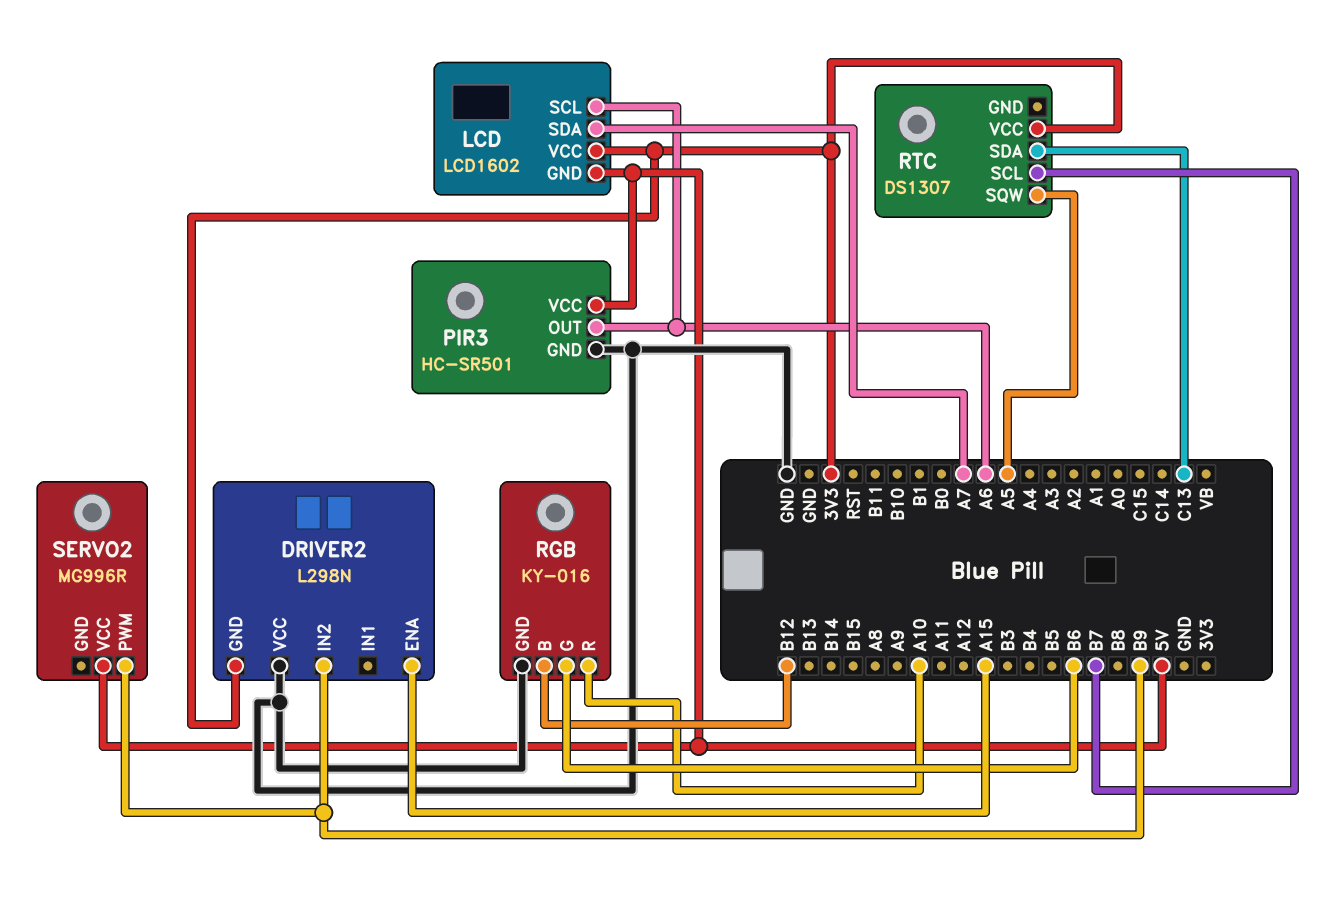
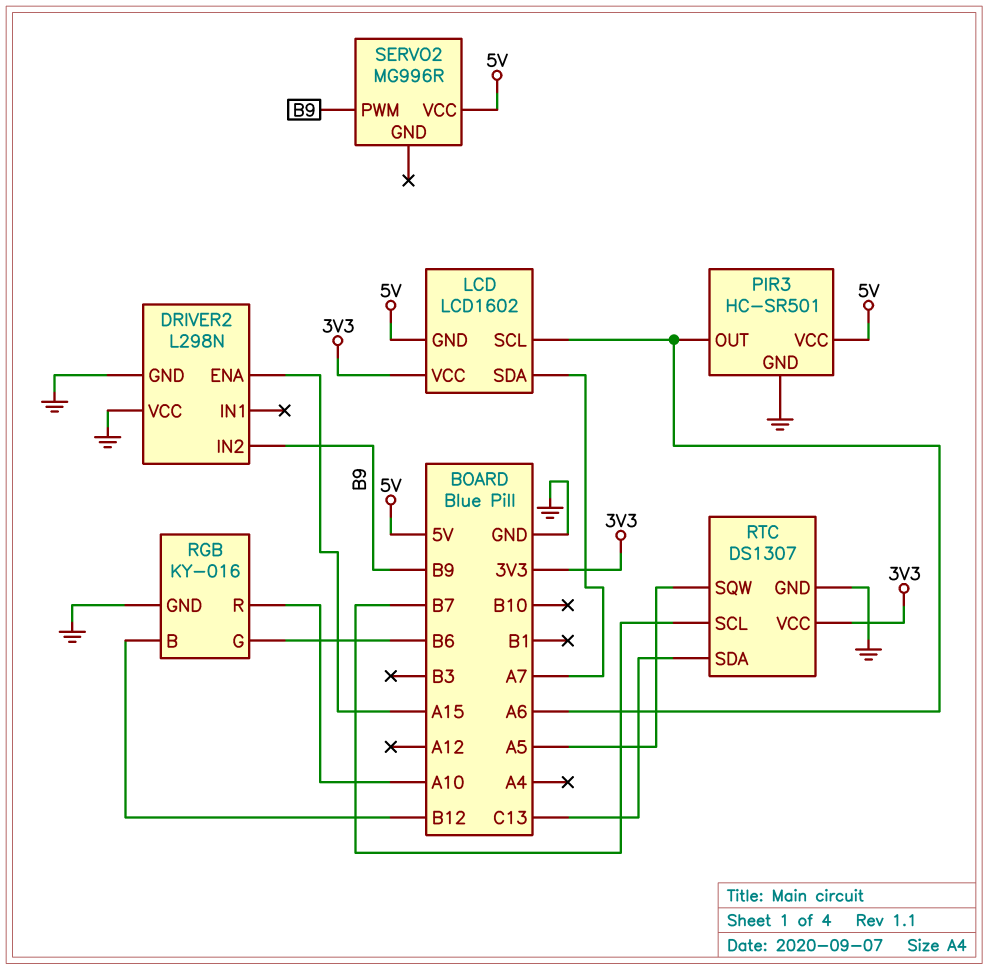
DRIVER2 pin GND: 3V3 -> GND
RTC pin GND: none -> GND

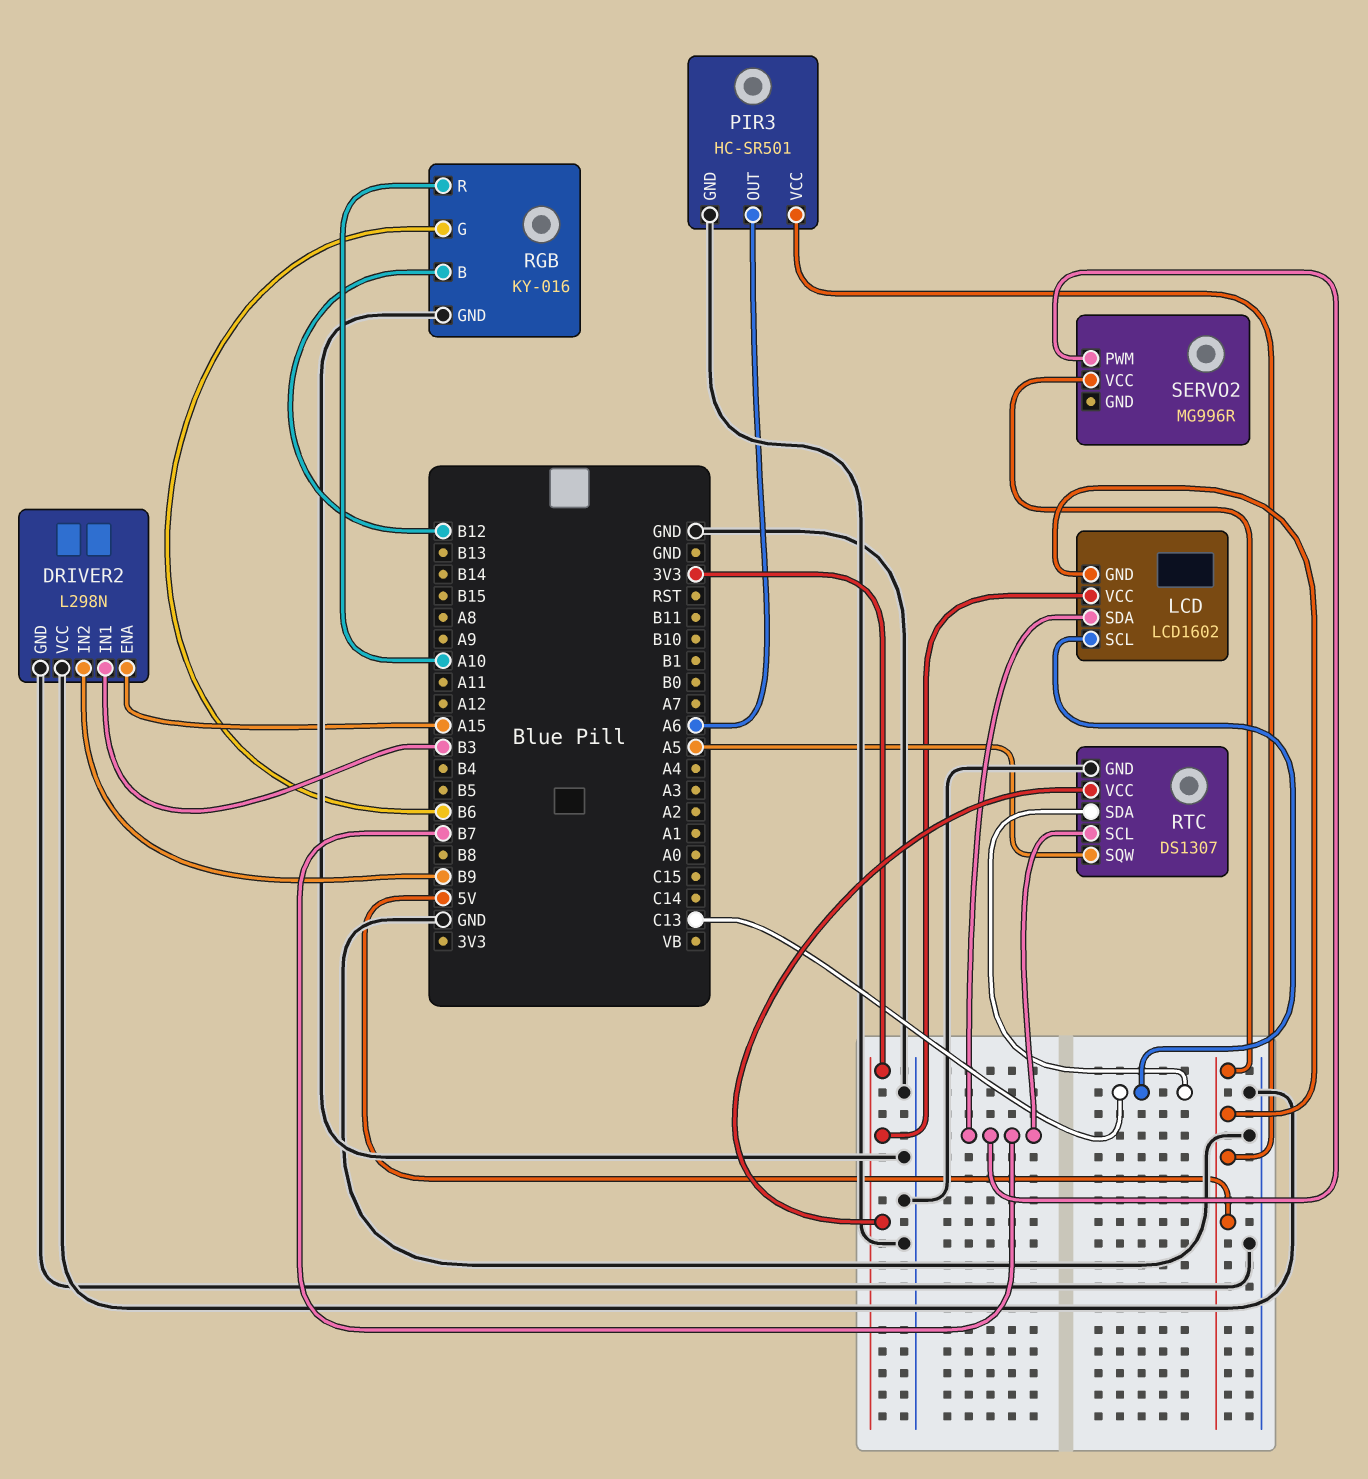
DRIVER2 pin IN1: none -> B3
LCD pin SCL: A6 -> C13
LCD pin SDA: A7 -> B7
SERVO2 pin PWM: B9 -> B7

